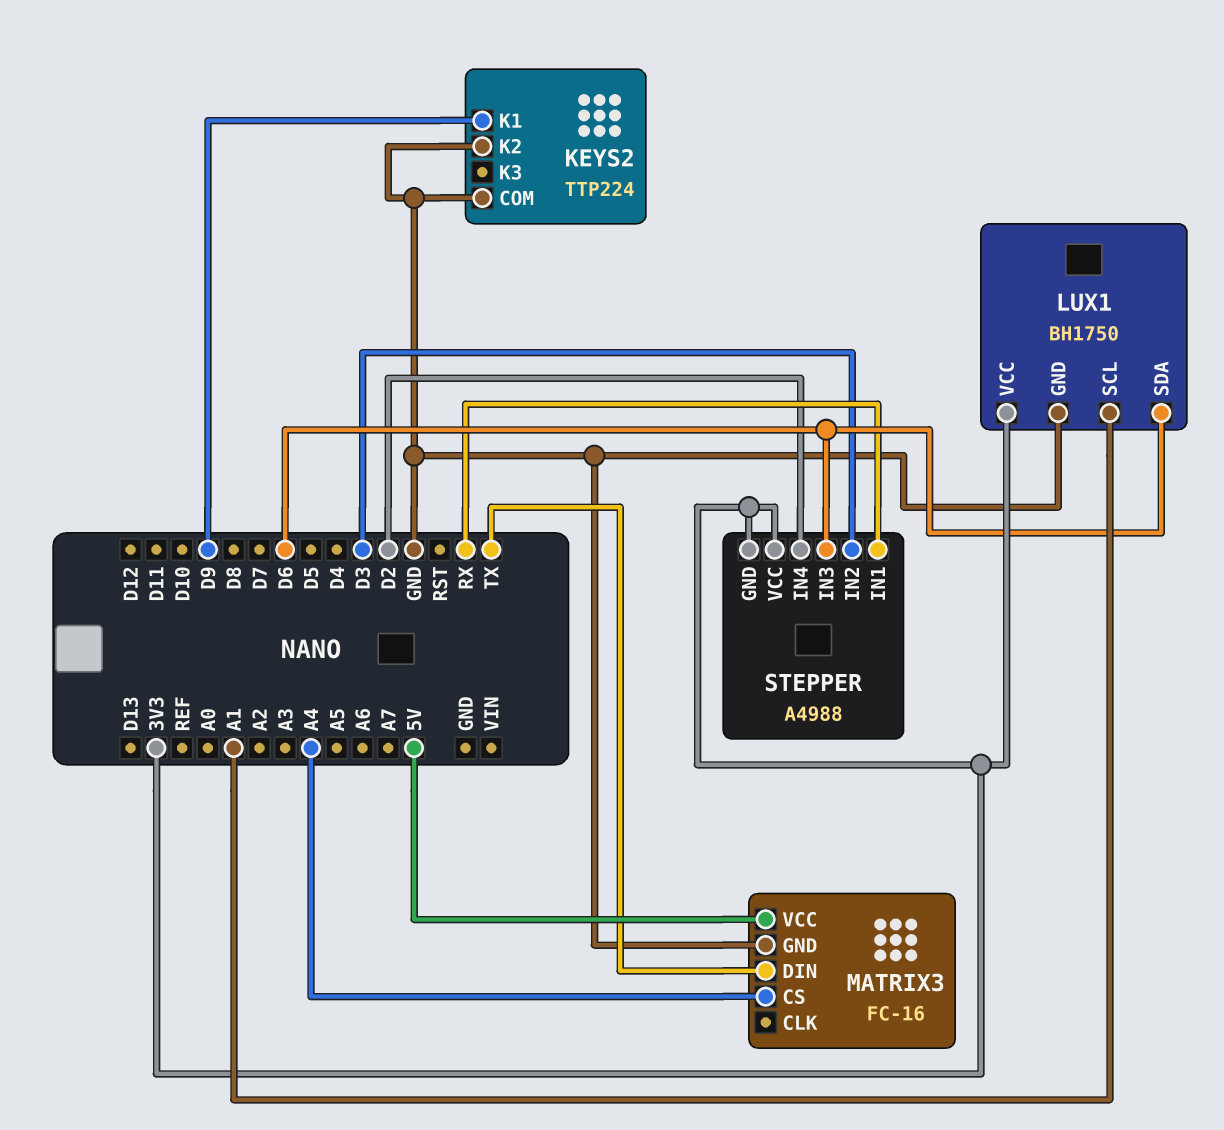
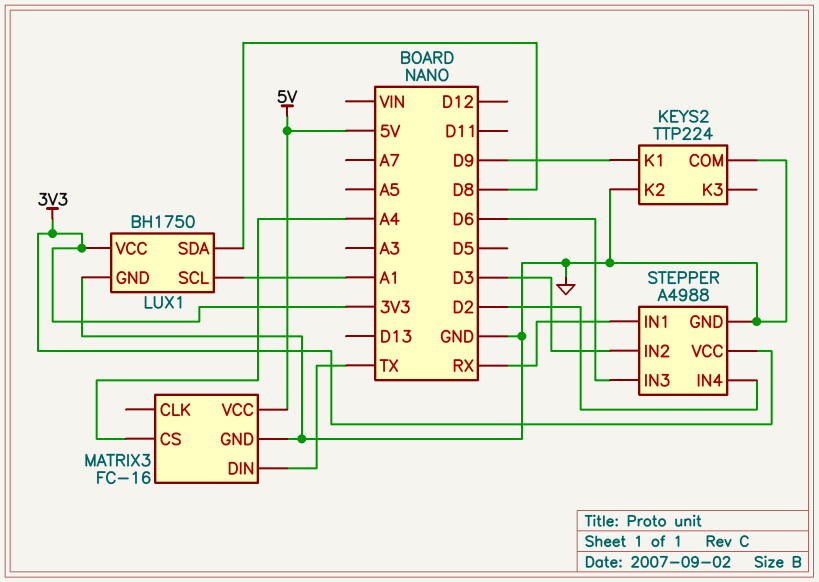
LUX1 pin SDA: D6 -> D8
STEPPER pin GND: 3V3 -> GND

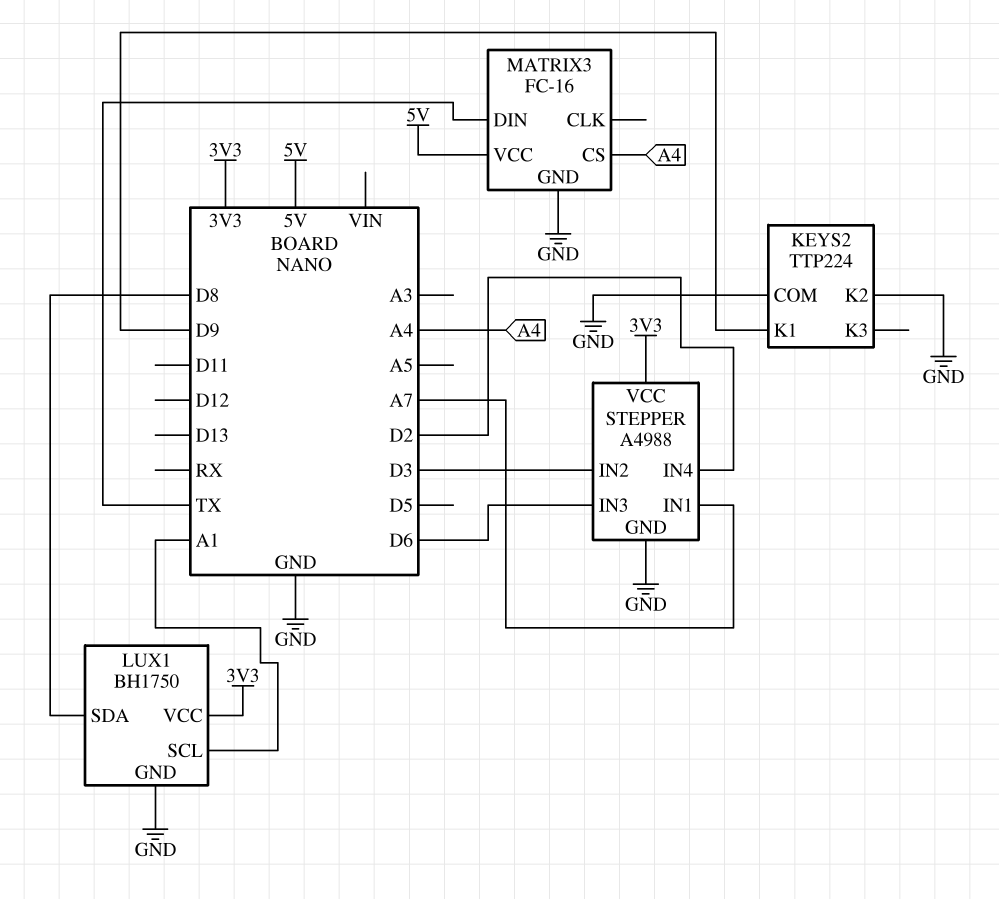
STEPPER pin IN1: RX -> A7

